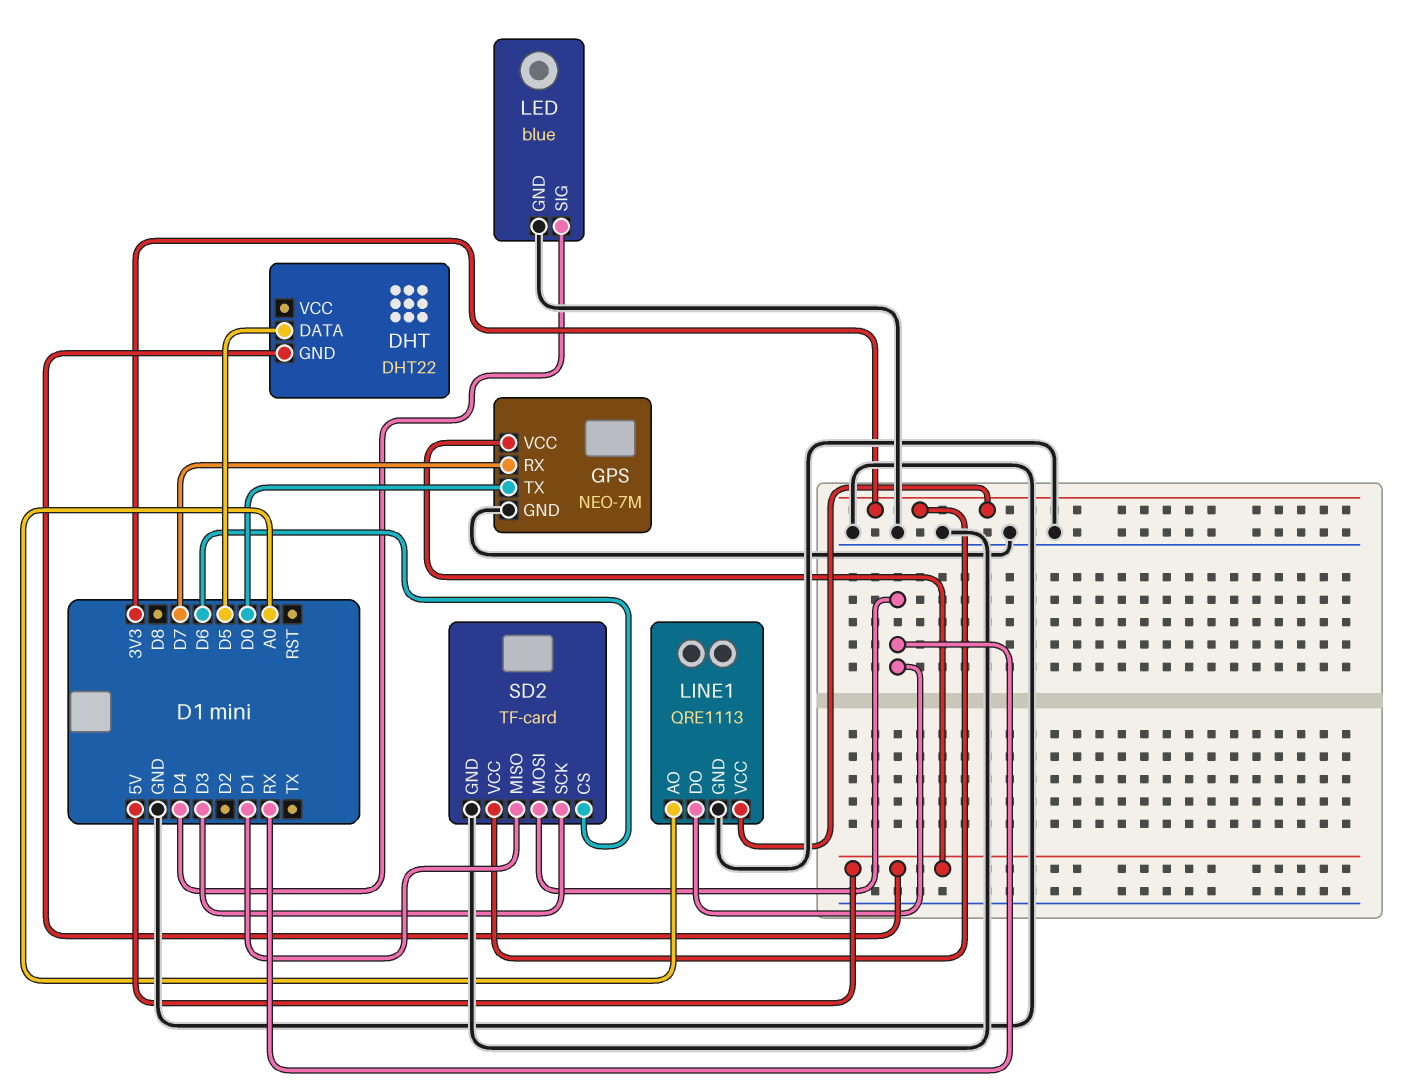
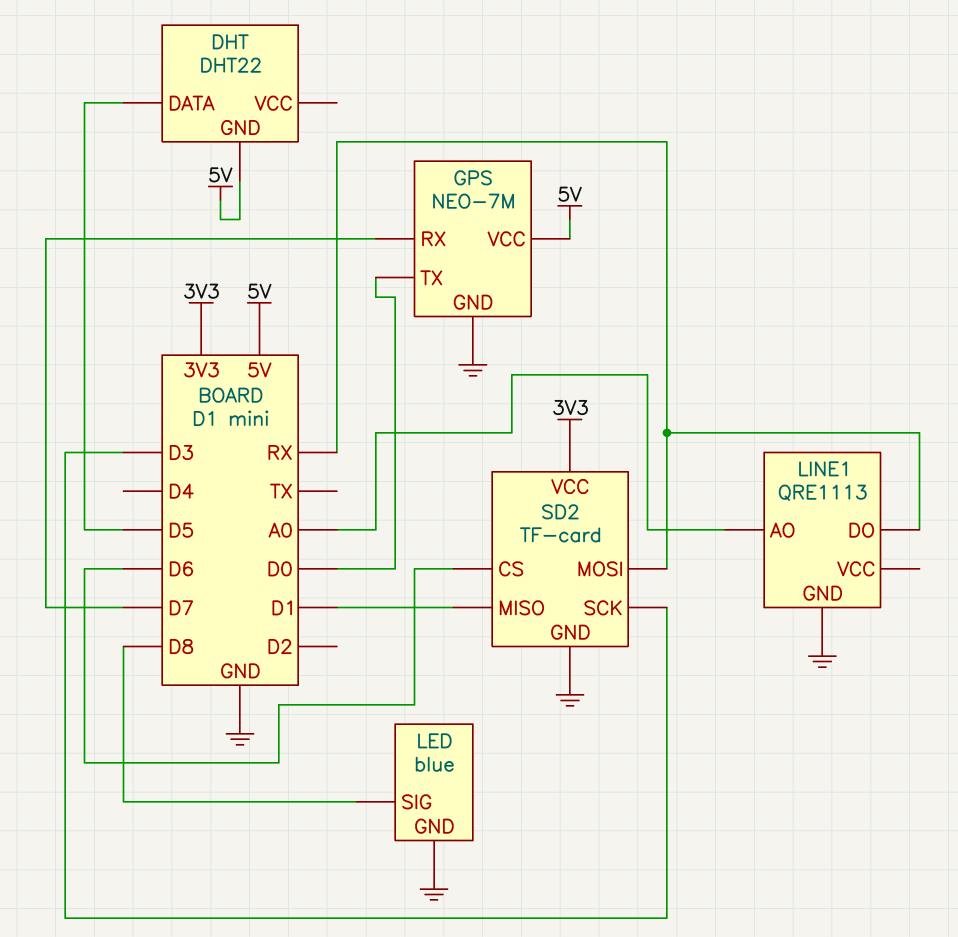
LED pin SIG: D4 -> D8
LINE1 pin VCC: 3V3 -> none

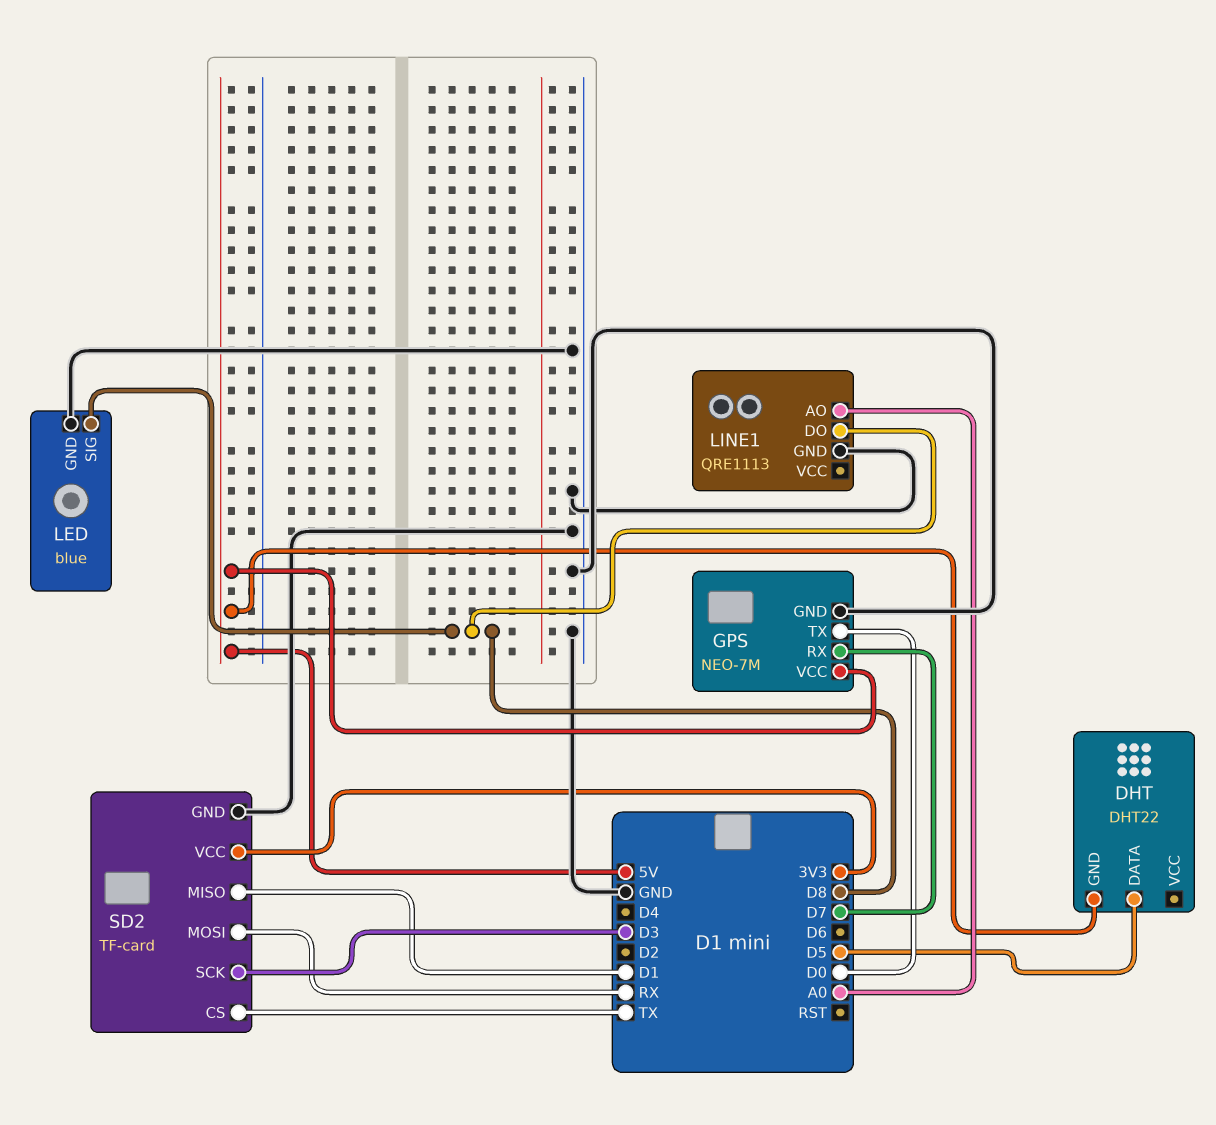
LINE1 pin DO: RX -> D8
SD2 pin CS: D6 -> TX

